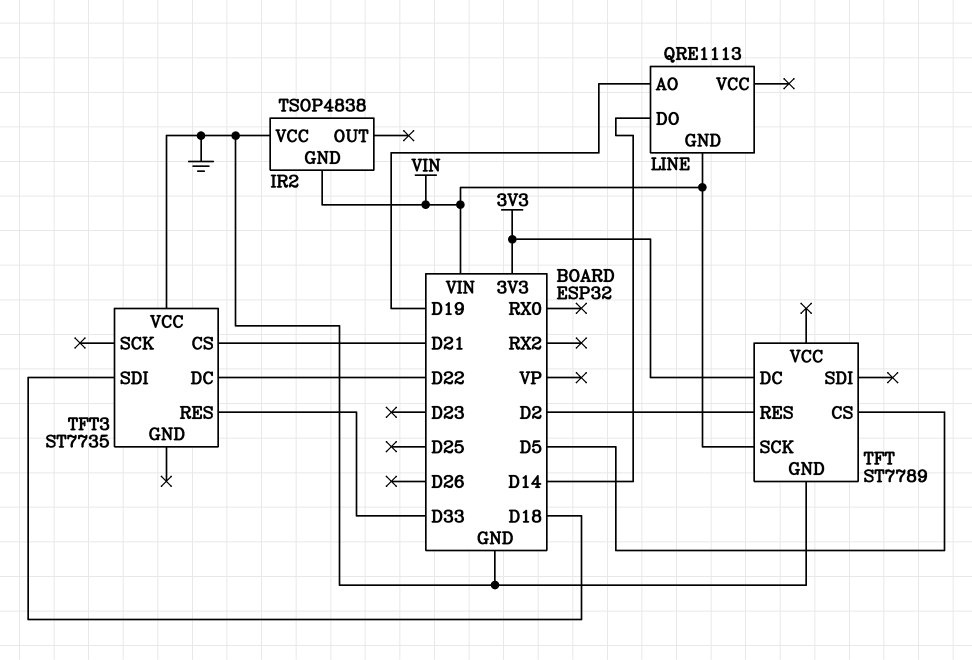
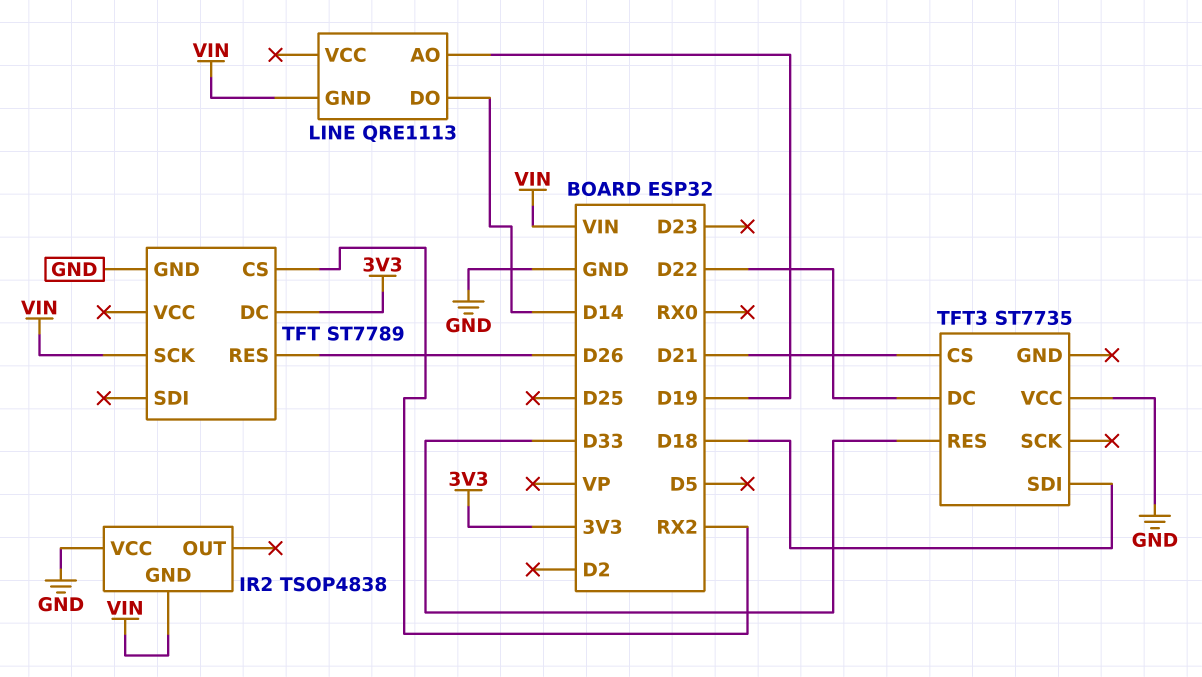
TFT pin CS: D5 -> RX2
TFT pin RES: D2 -> D26

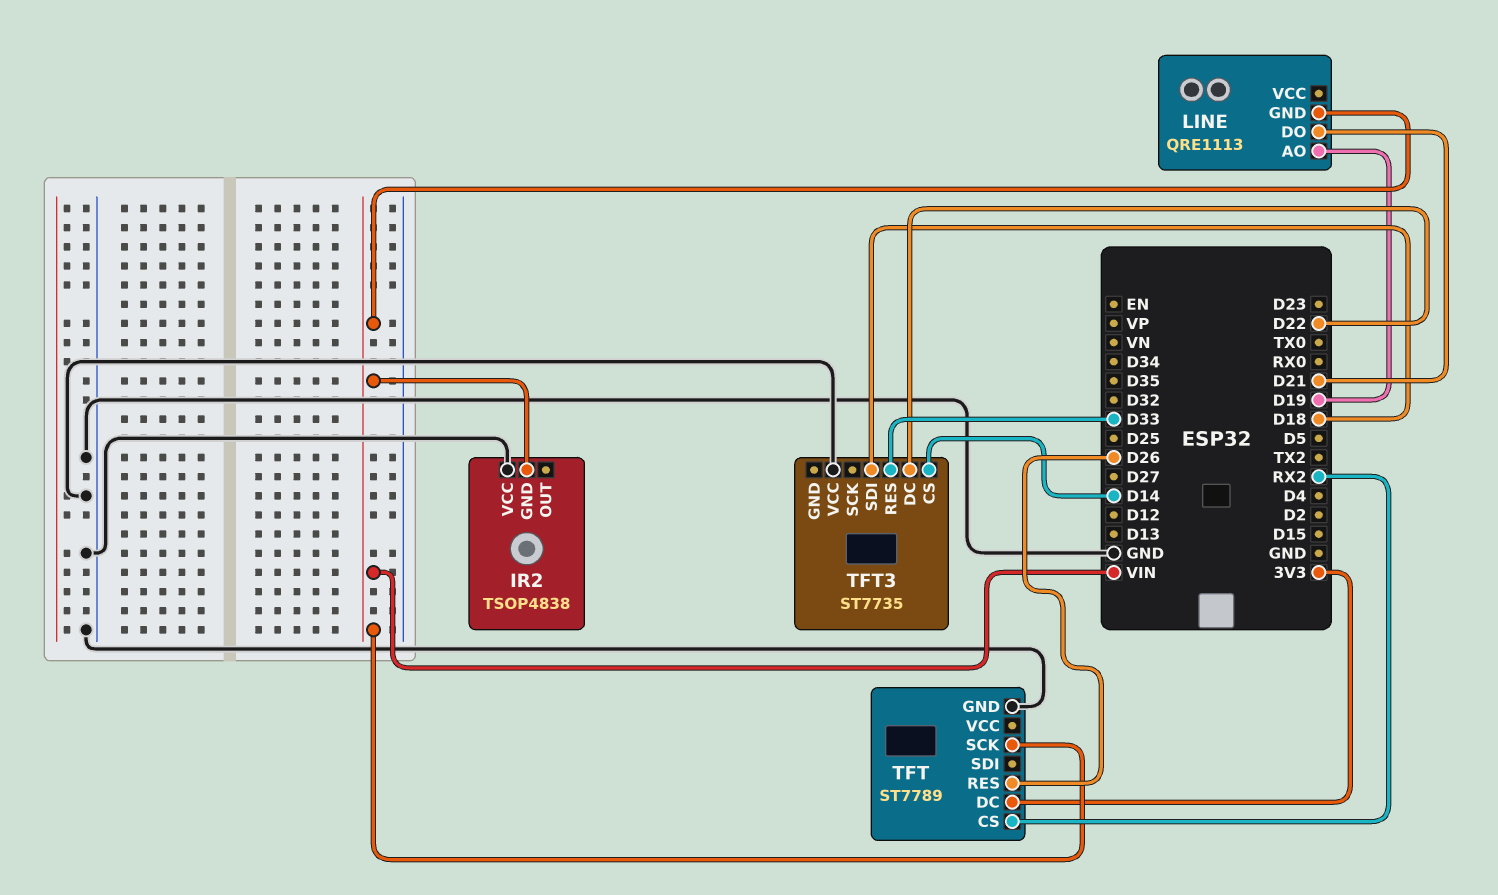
LINE pin DO: D14 -> D21
TFT3 pin CS: D21 -> D14

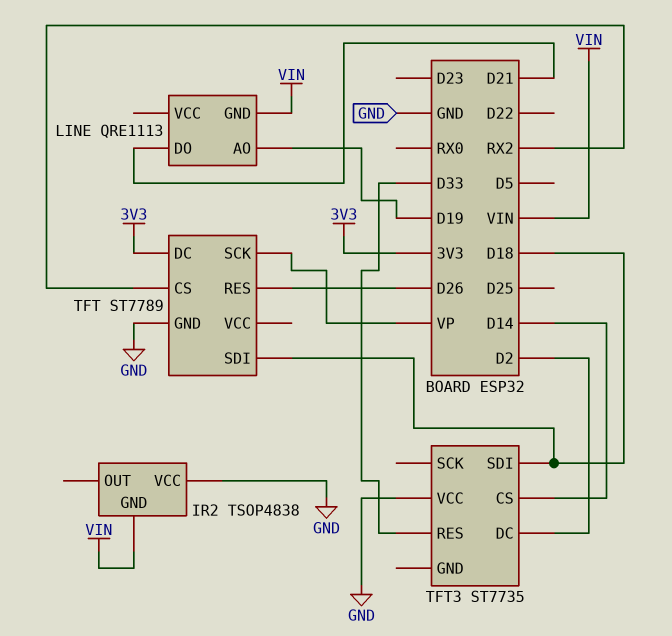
TFT pin SCK: VIN -> VP
TFT pin SDI: none -> D18
TFT3 pin DC: D22 -> D2

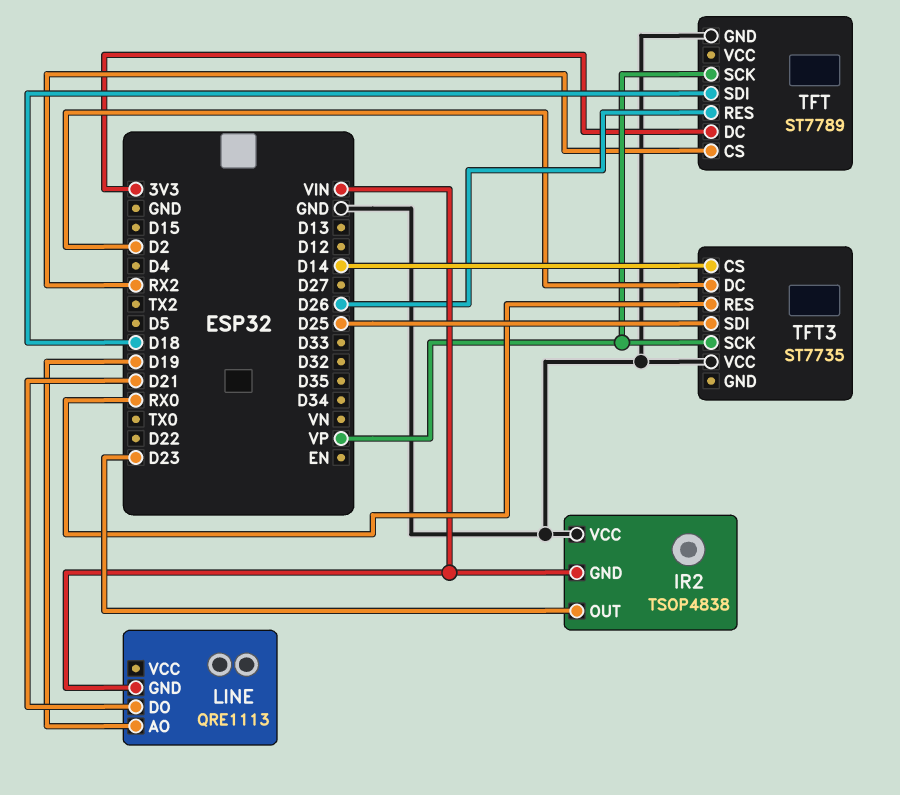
IR2 pin OUT: none -> D23
TFT3 pin RES: D33 -> RX0
TFT3 pin SCK: none -> VP
TFT3 pin SDI: D18 -> D25

